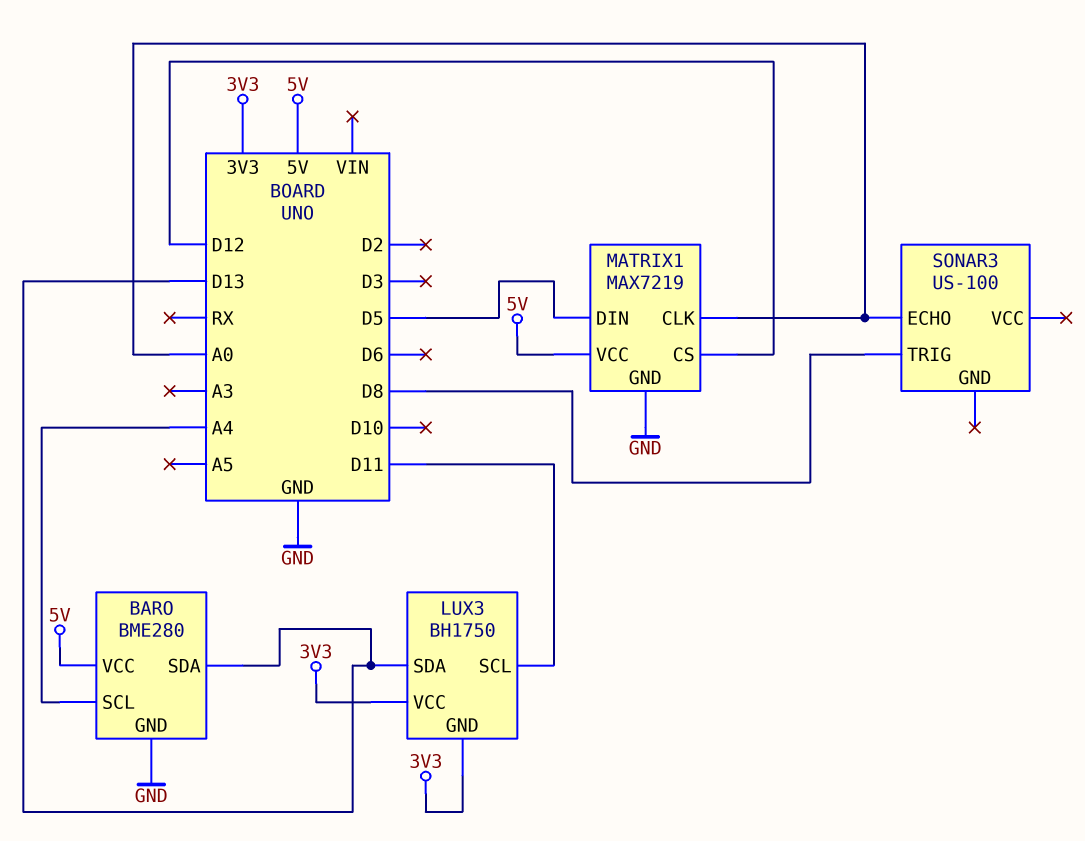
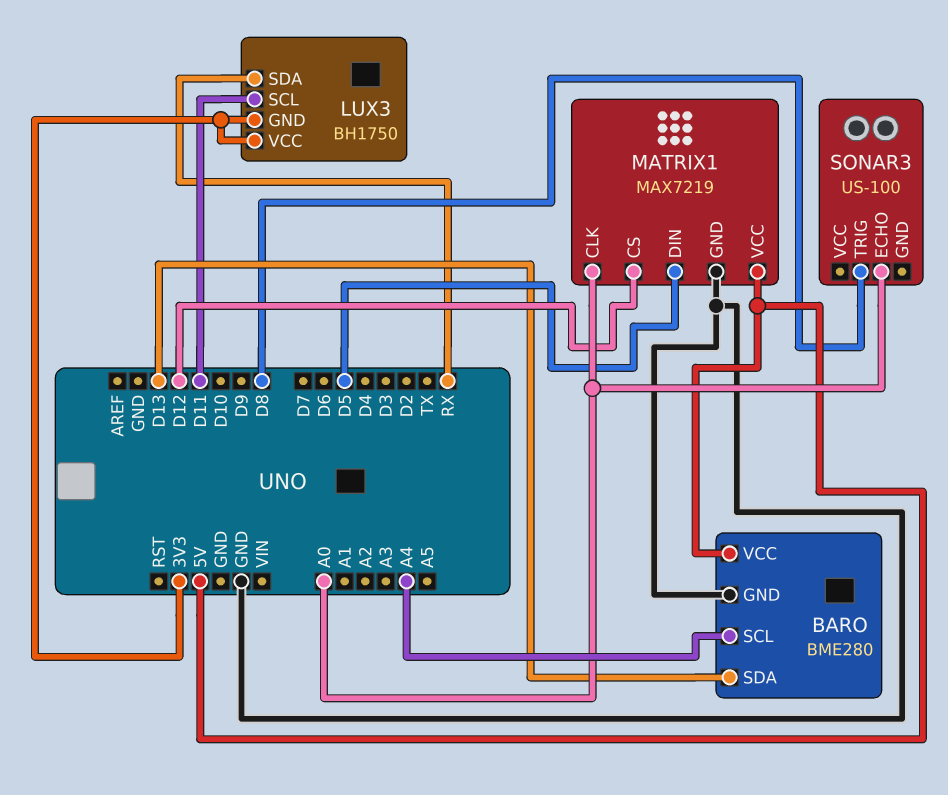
LUX3 pin SDA: D13 -> RX

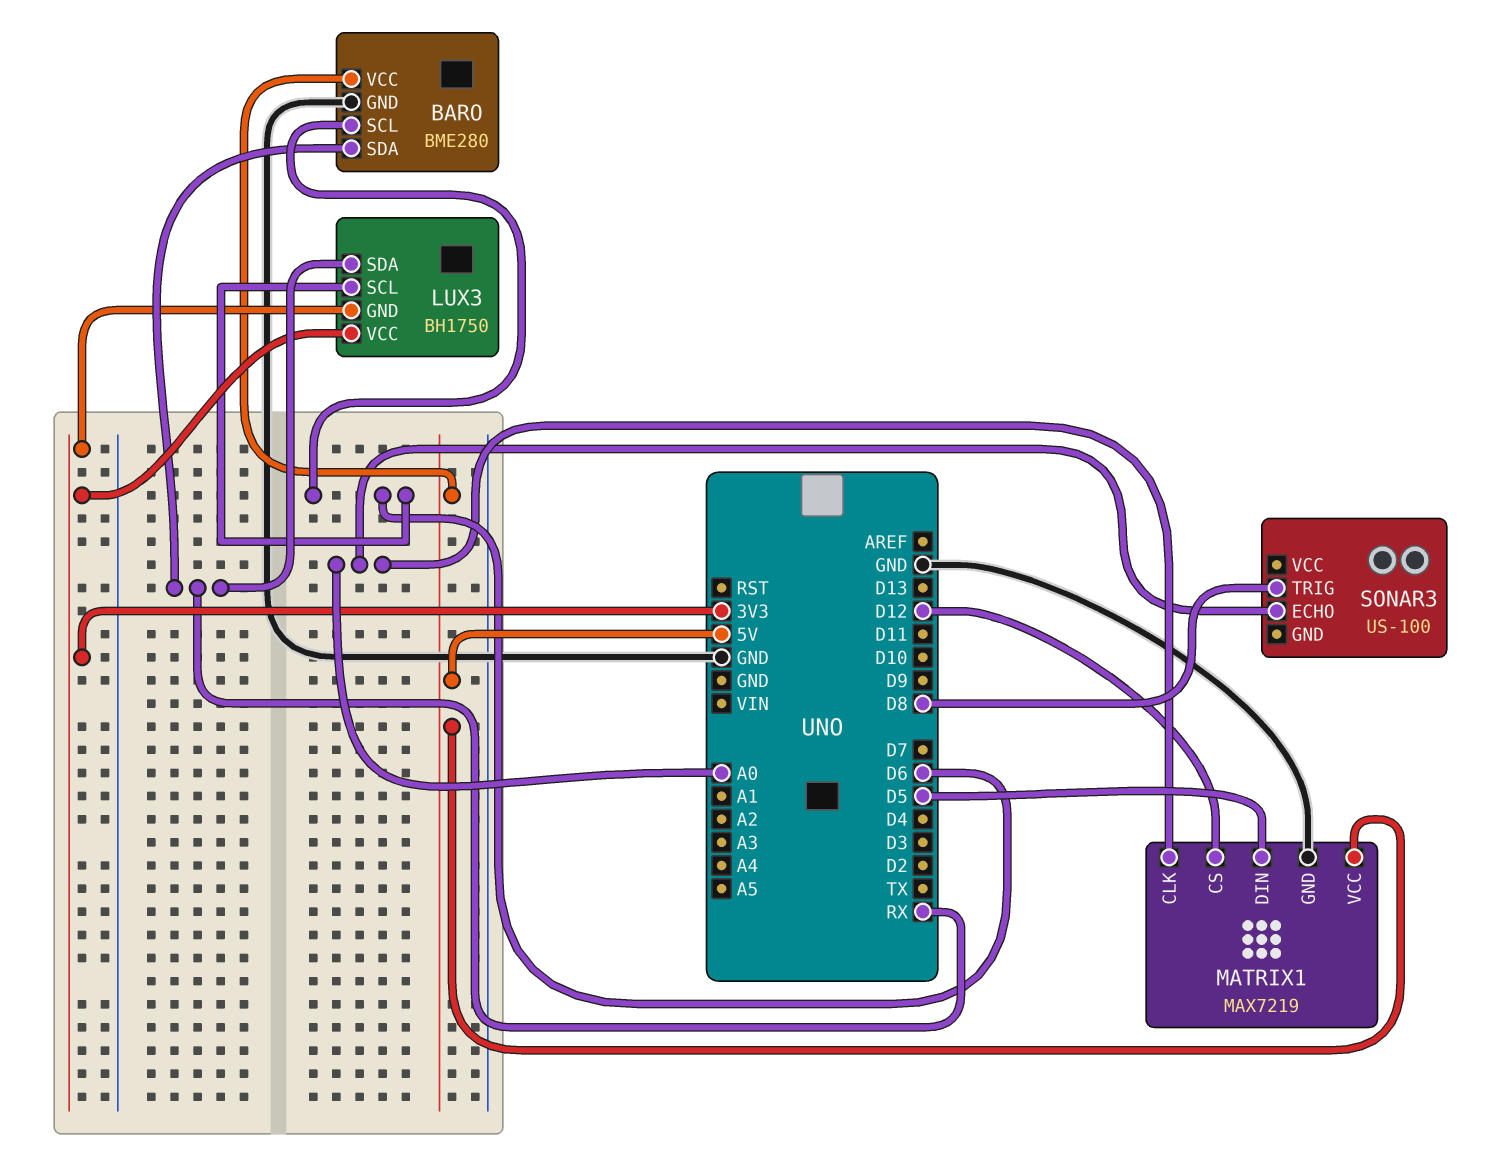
BARO pin SCL: A4 -> D6
BARO pin SDA: D13 -> RX
LUX3 pin SCL: D11 -> D6

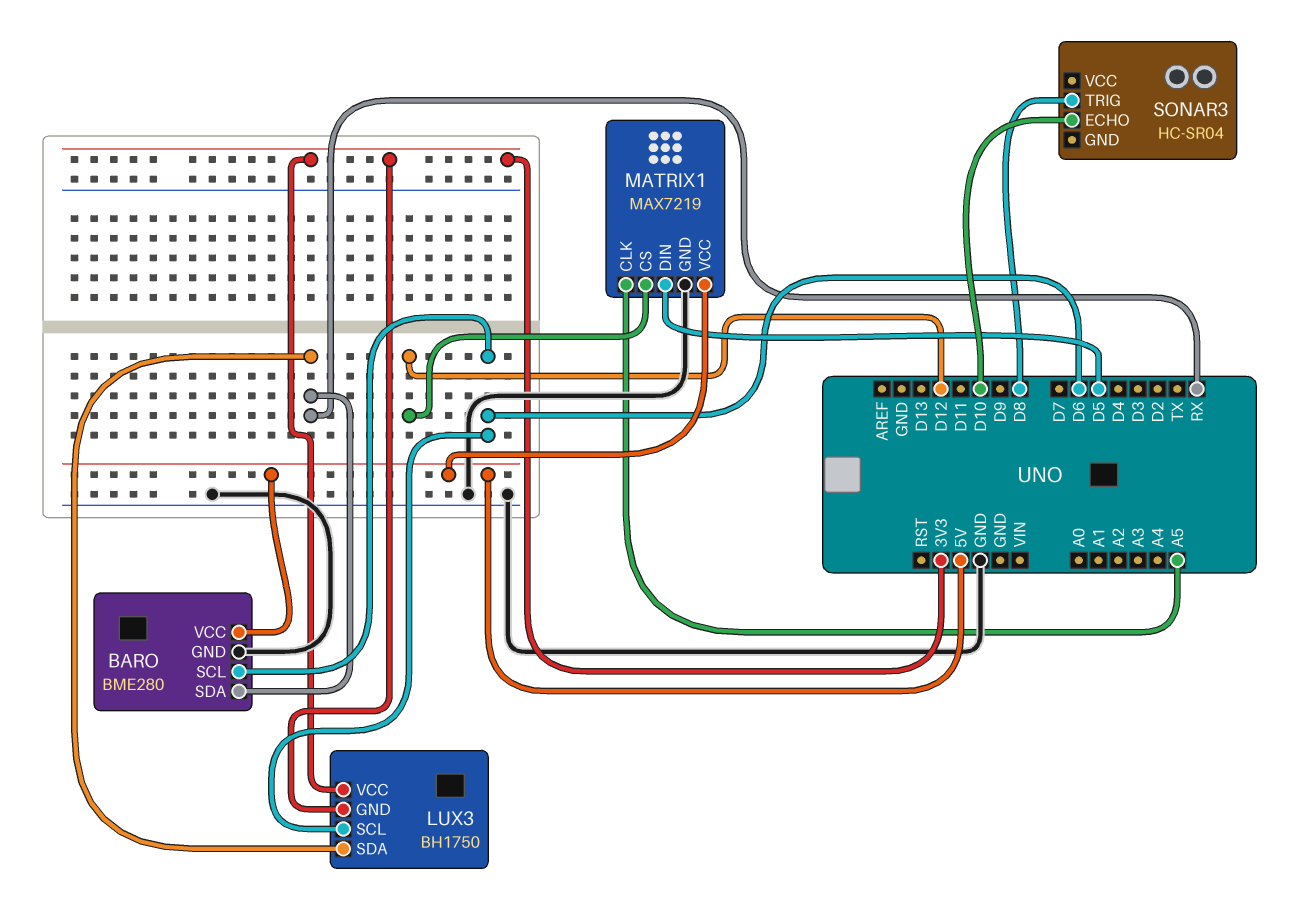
MATRIX1 pin CLK: A0 -> A5
SONAR3: US-100 -> HC-SR04
SONAR3 pin ECHO: A0 -> D10

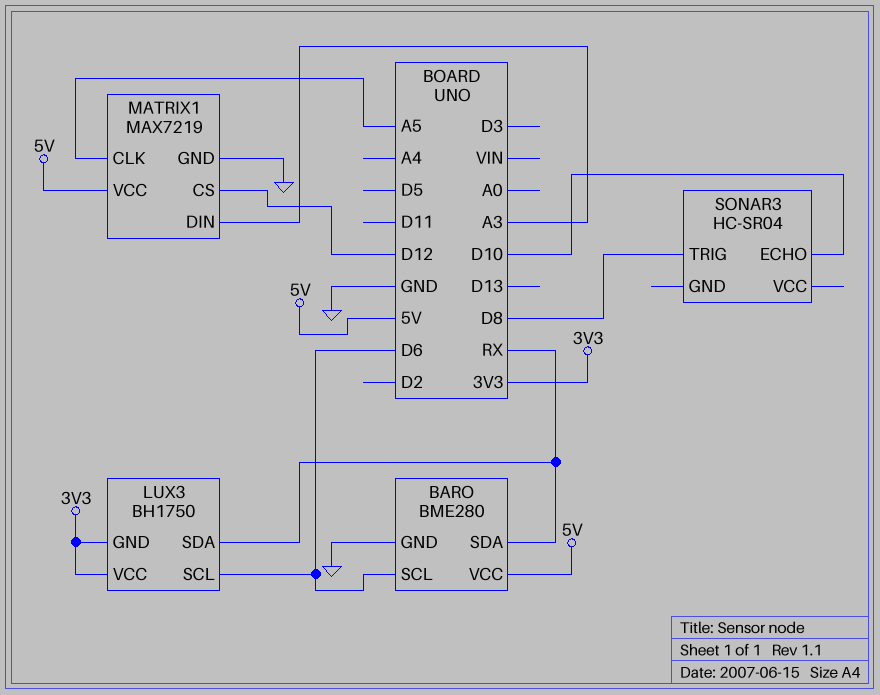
MATRIX1 pin DIN: D5 -> A3

